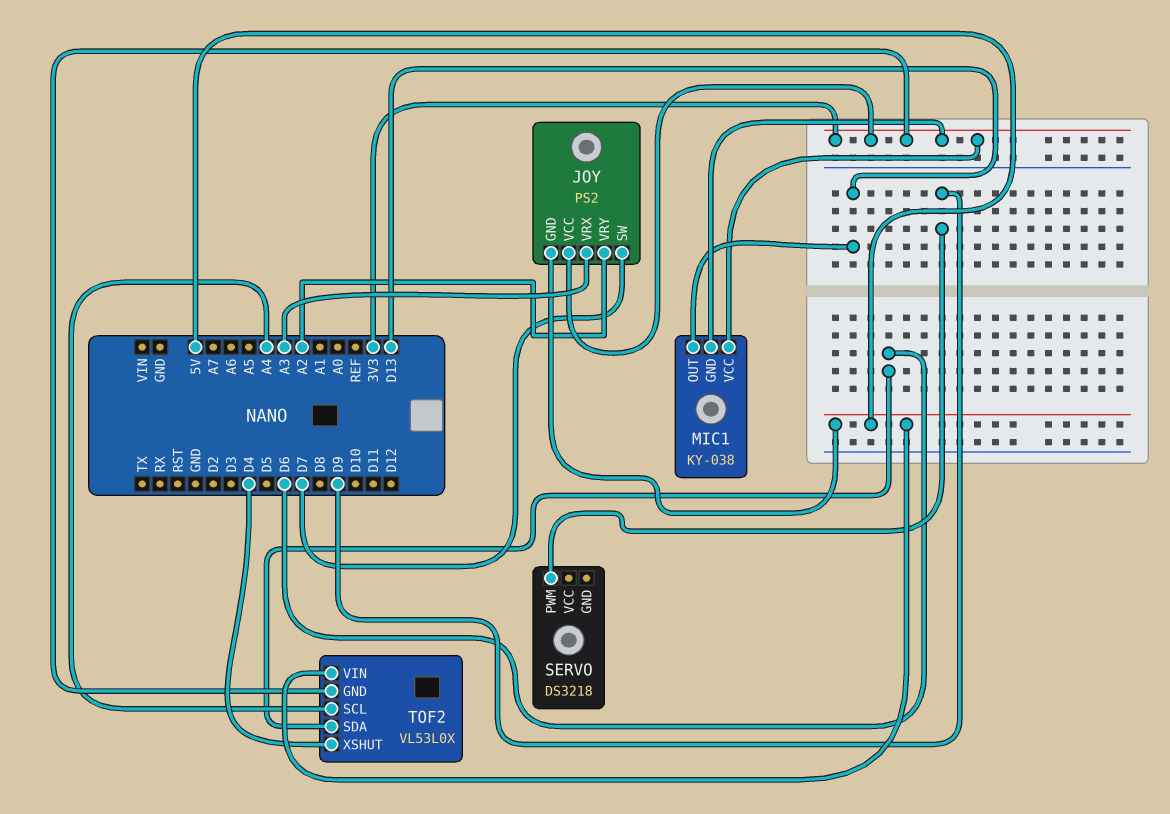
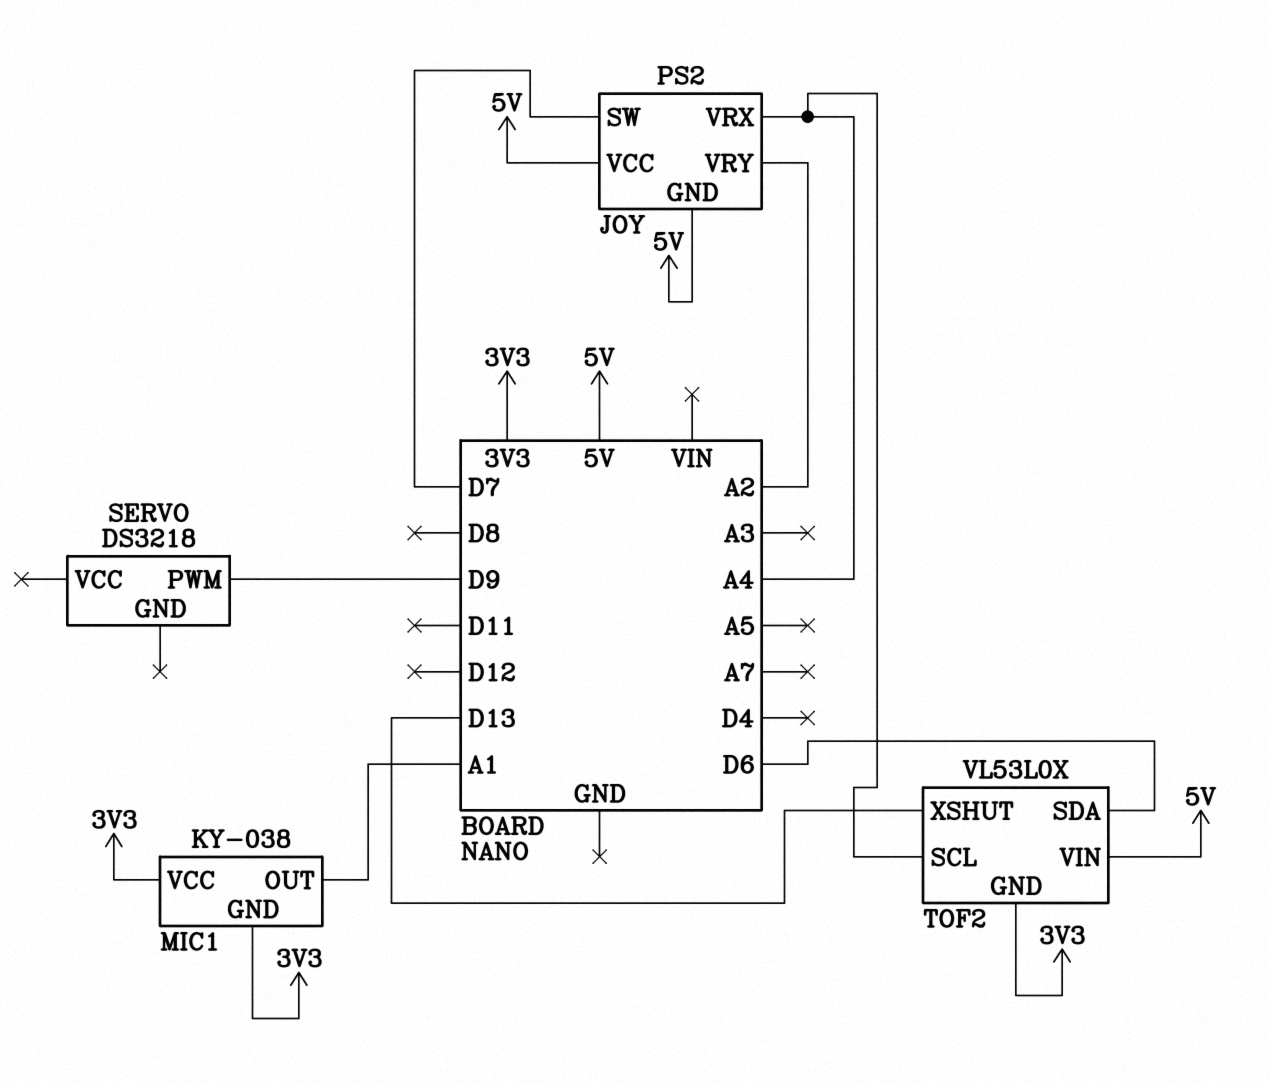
JOY pin VCC: 3V3 -> 5V
JOY pin VRX: A3 -> A4
MIC1 pin OUT: D13 -> A1
TOF2 pin XSHUT: D4 -> D13

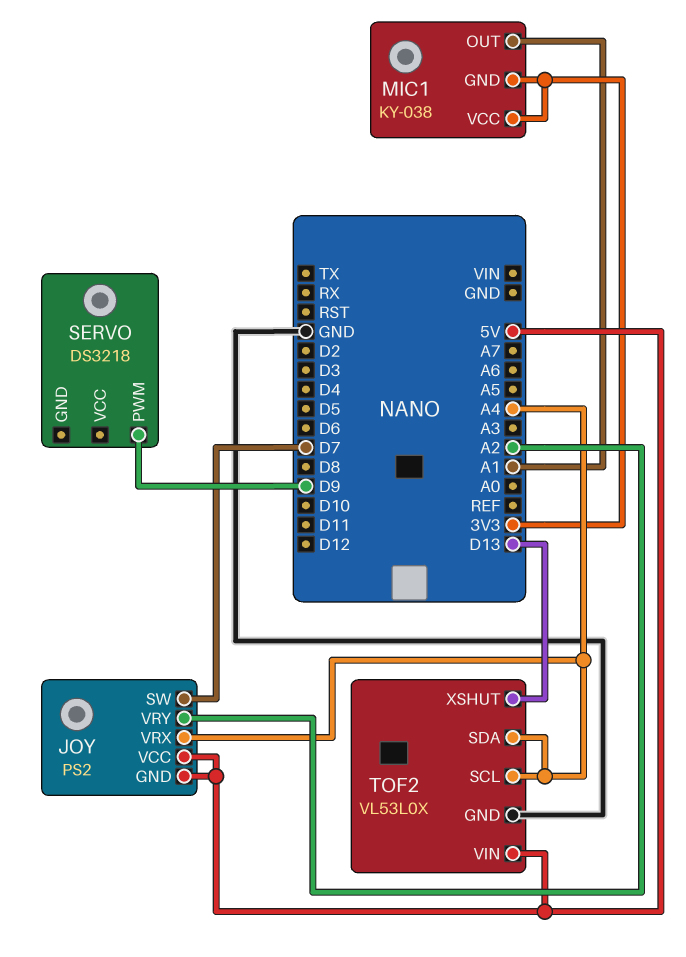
TOF2 pin GND: 3V3 -> GND
TOF2 pin SDA: D6 -> A4

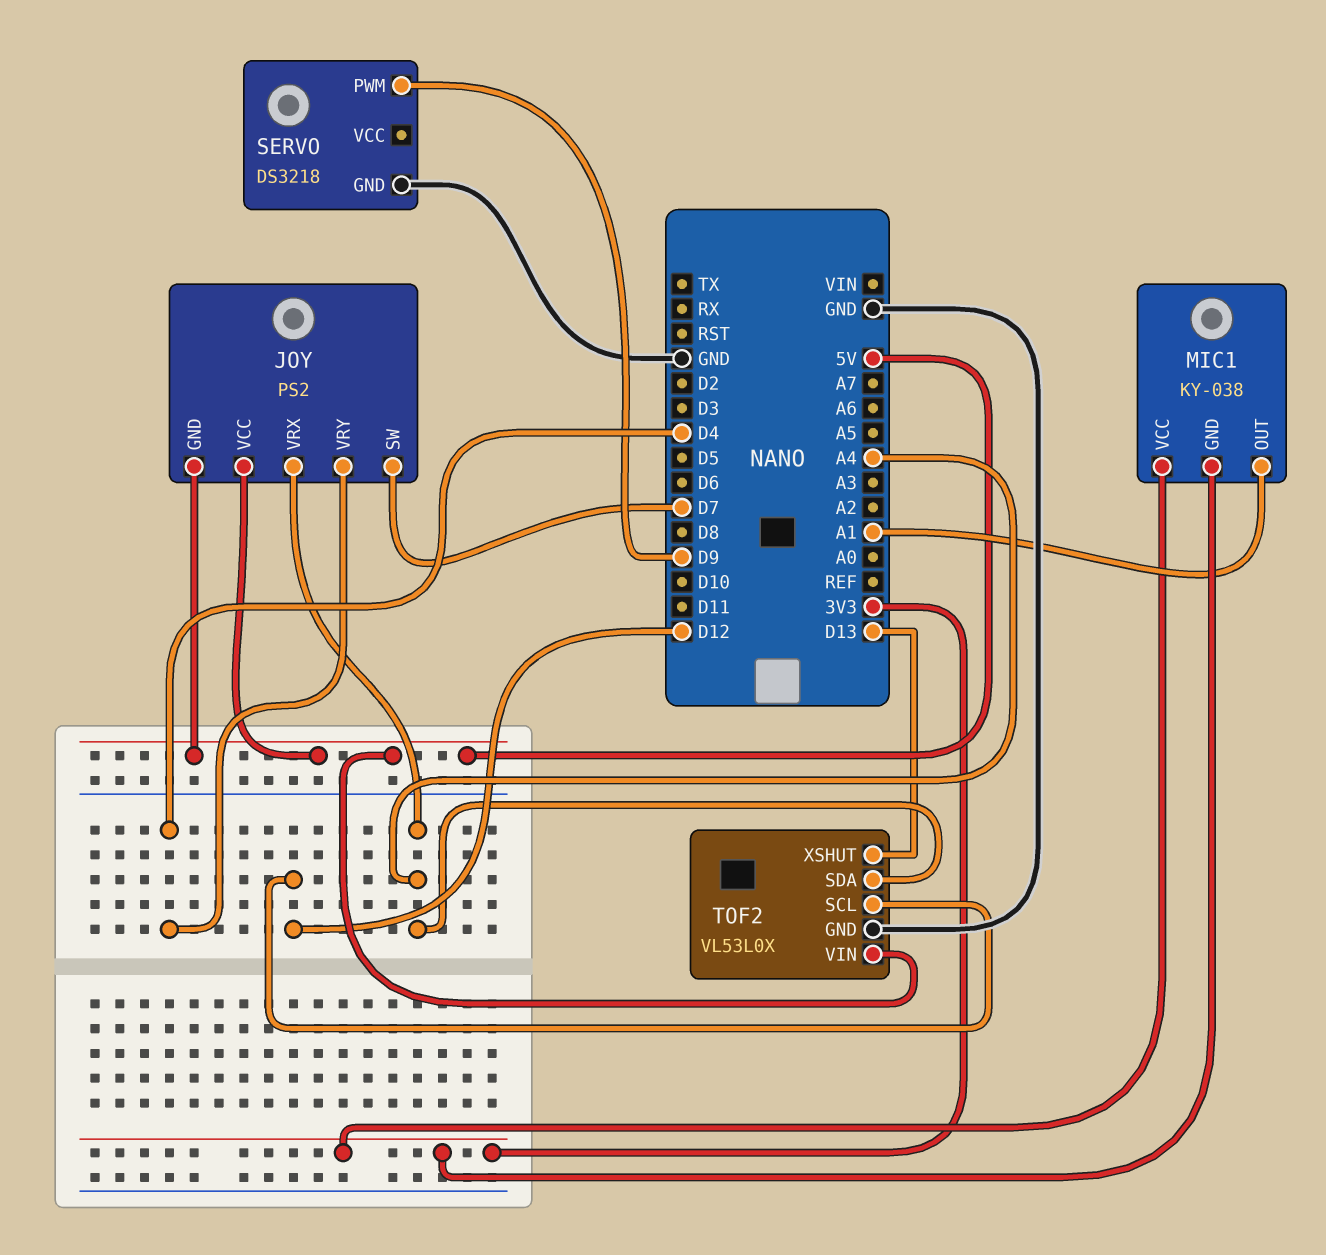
JOY pin VRY: A2 -> D4
SERVO pin GND: none -> GND
TOF2 pin SCL: A4 -> D12

